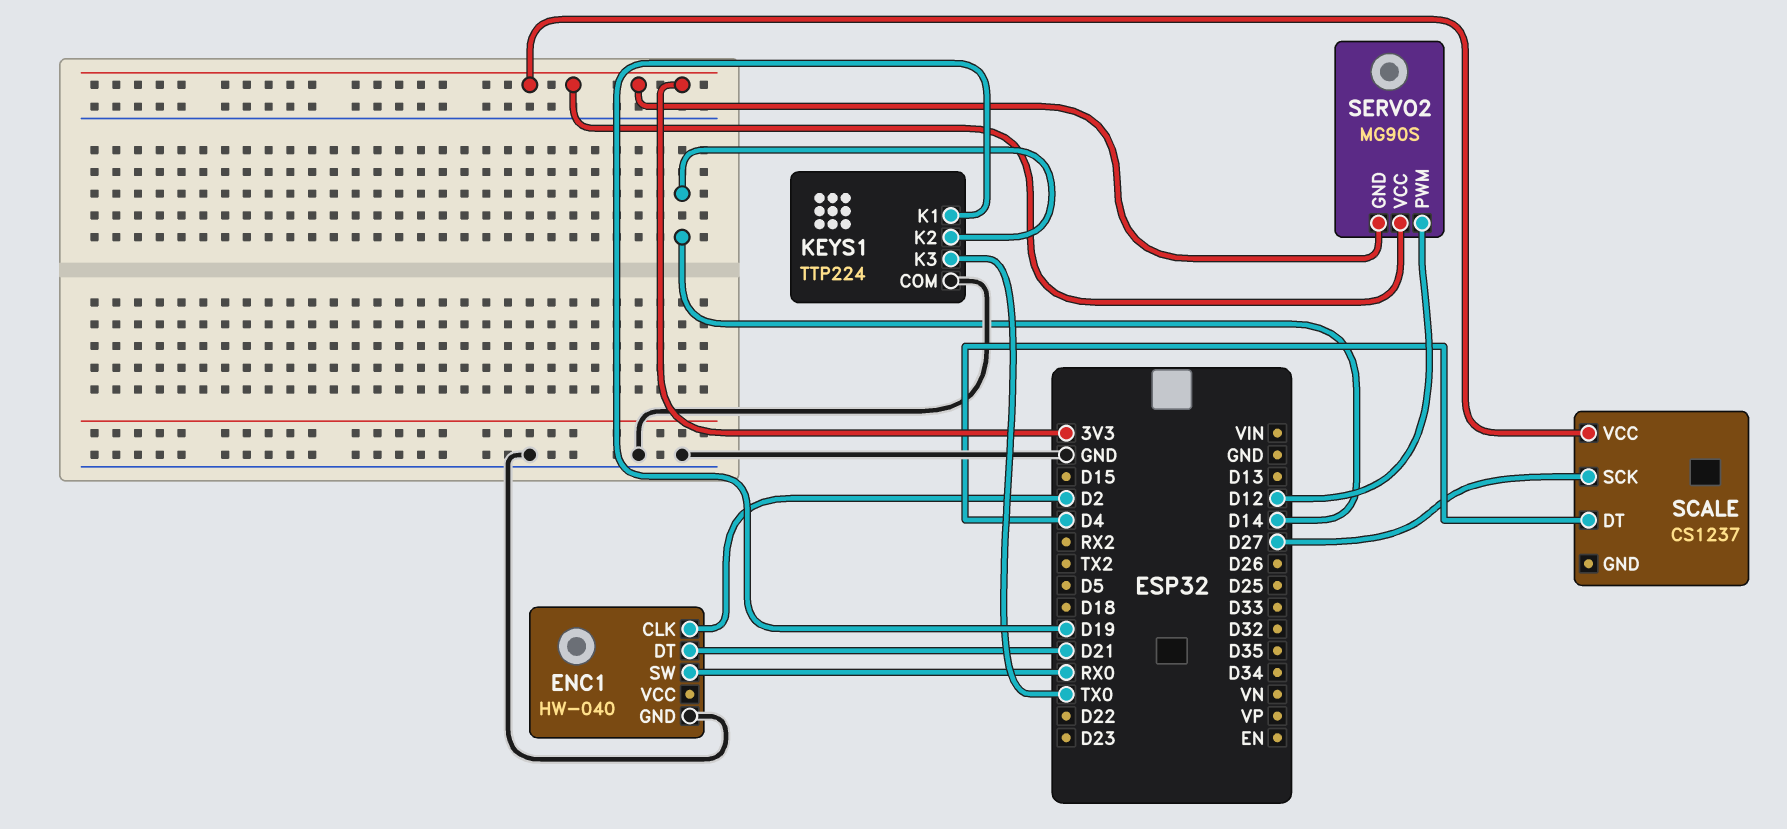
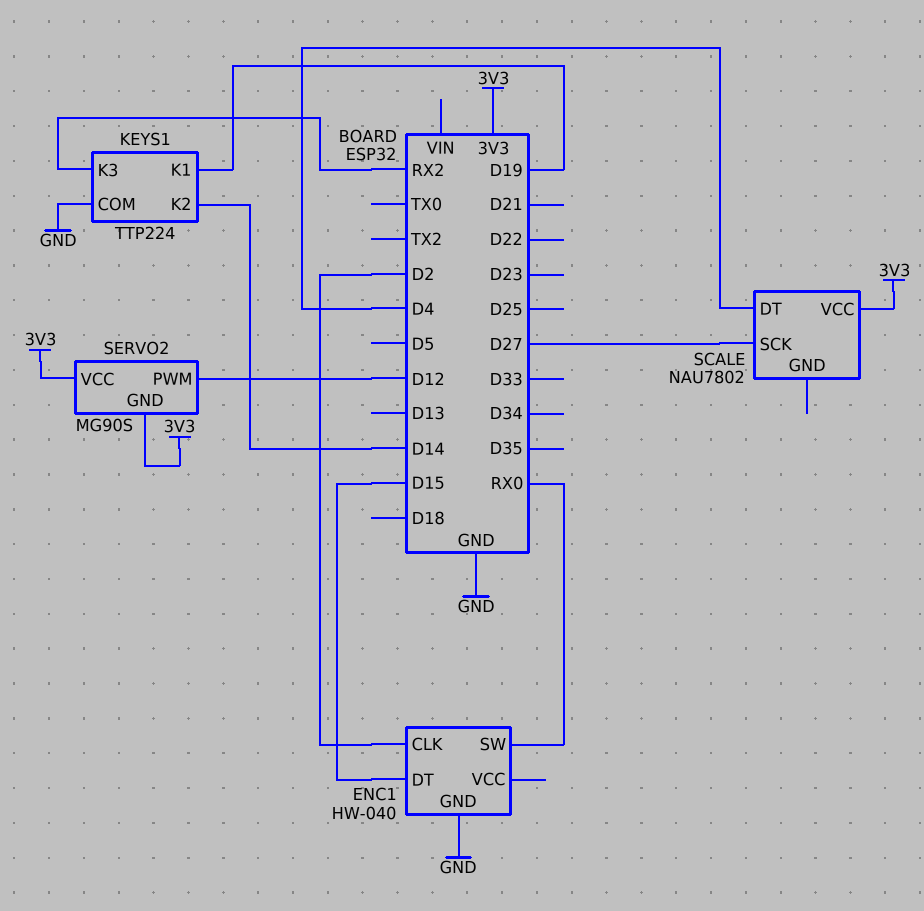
ENC1 pin DT: D21 -> D15
KEYS1 pin K3: TX0 -> RX2
SCALE: CS1237 -> NAU7802

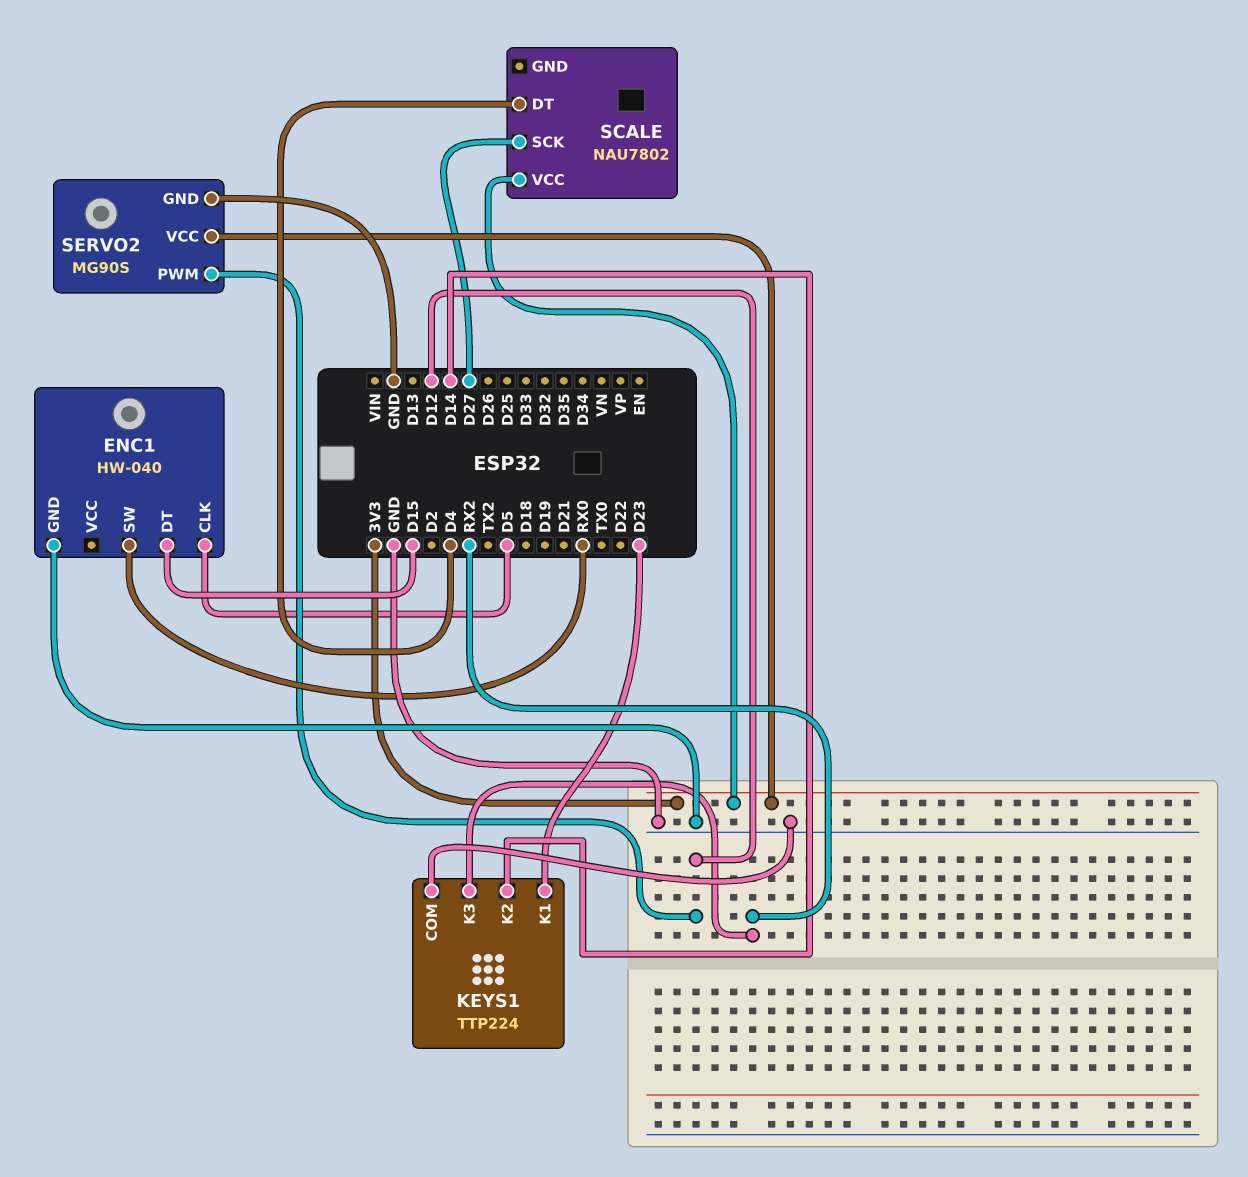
ENC1 pin CLK: D2 -> D5
KEYS1 pin K1: D19 -> D23
SERVO2 pin GND: 3V3 -> GND

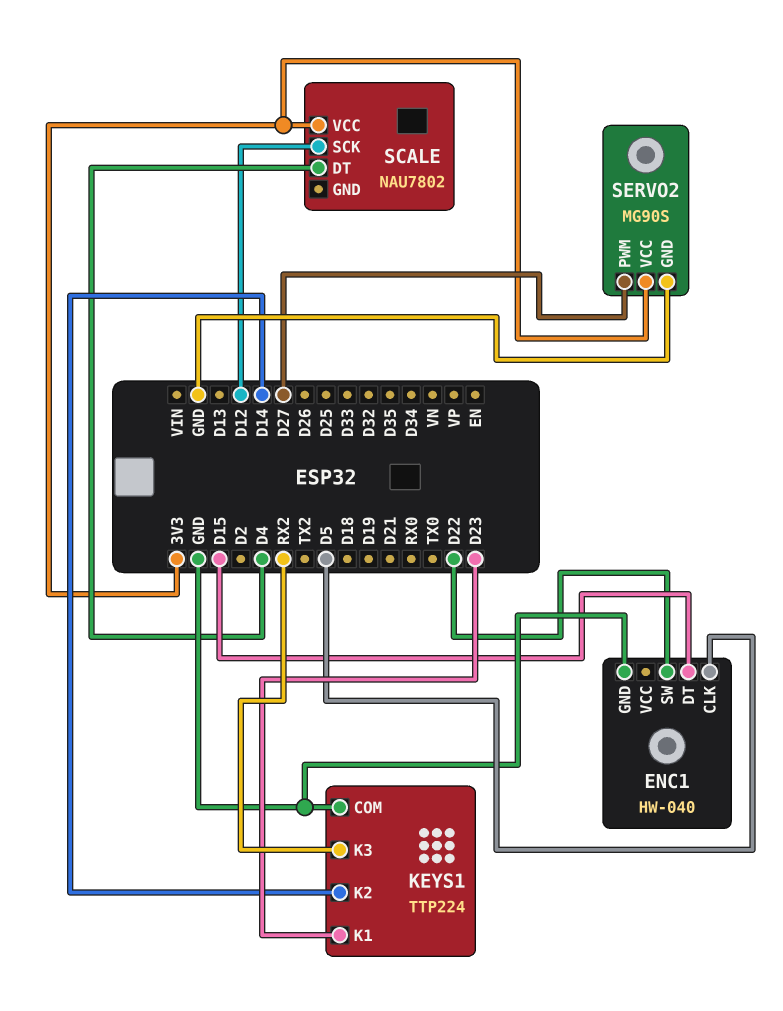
ENC1 pin SW: RX0 -> D22
SCALE pin SCK: D27 -> D12
SERVO2 pin PWM: D12 -> D27

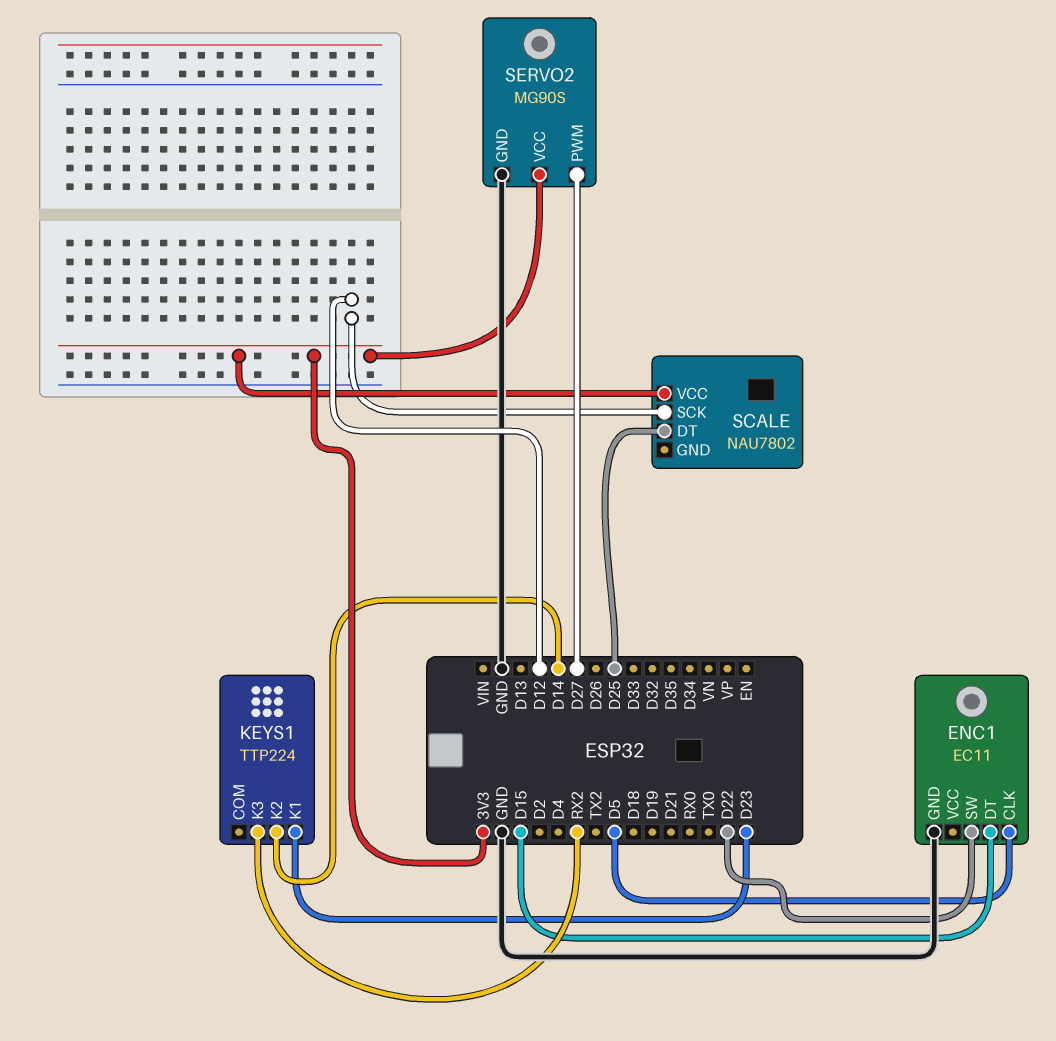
ENC1: HW-040 -> EC11
KEYS1 pin COM: GND -> none
SCALE pin DT: D4 -> D25

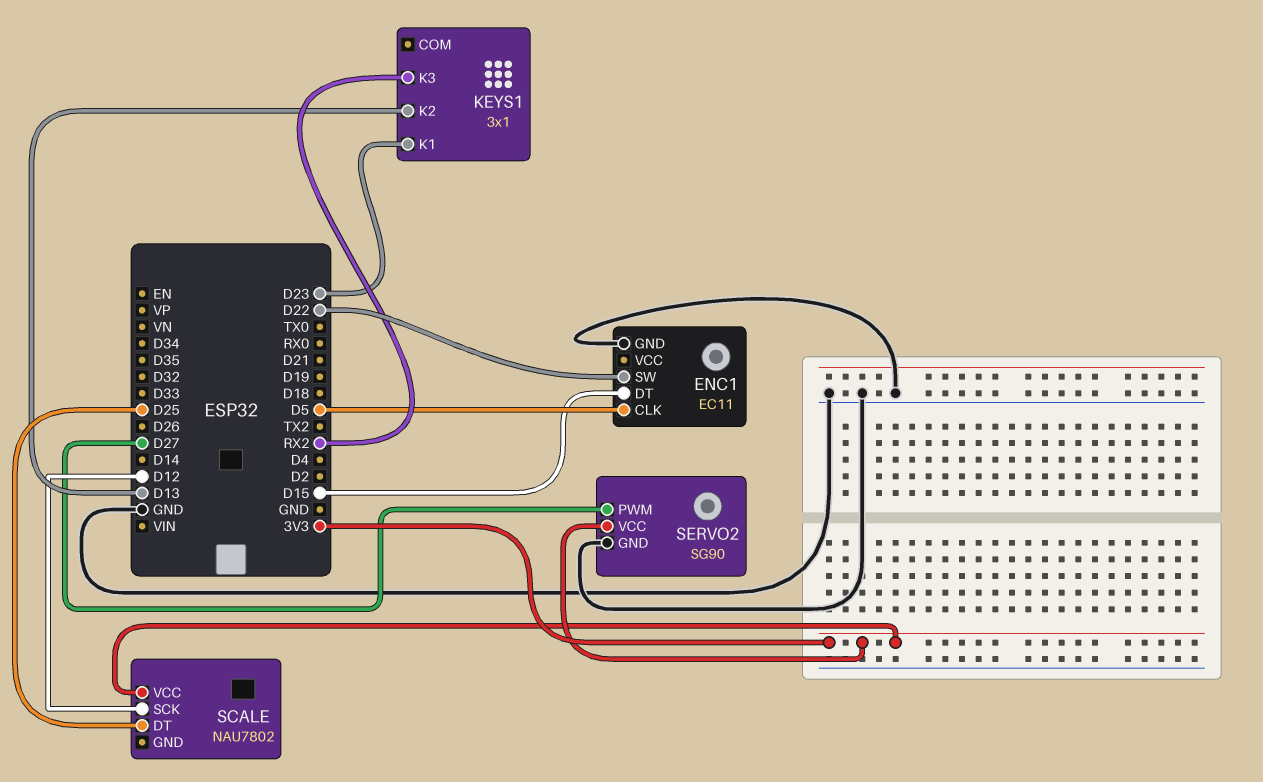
KEYS1: TTP224 -> 3x1
KEYS1 pin K2: D14 -> D13
SERVO2: MG90S -> SG90

